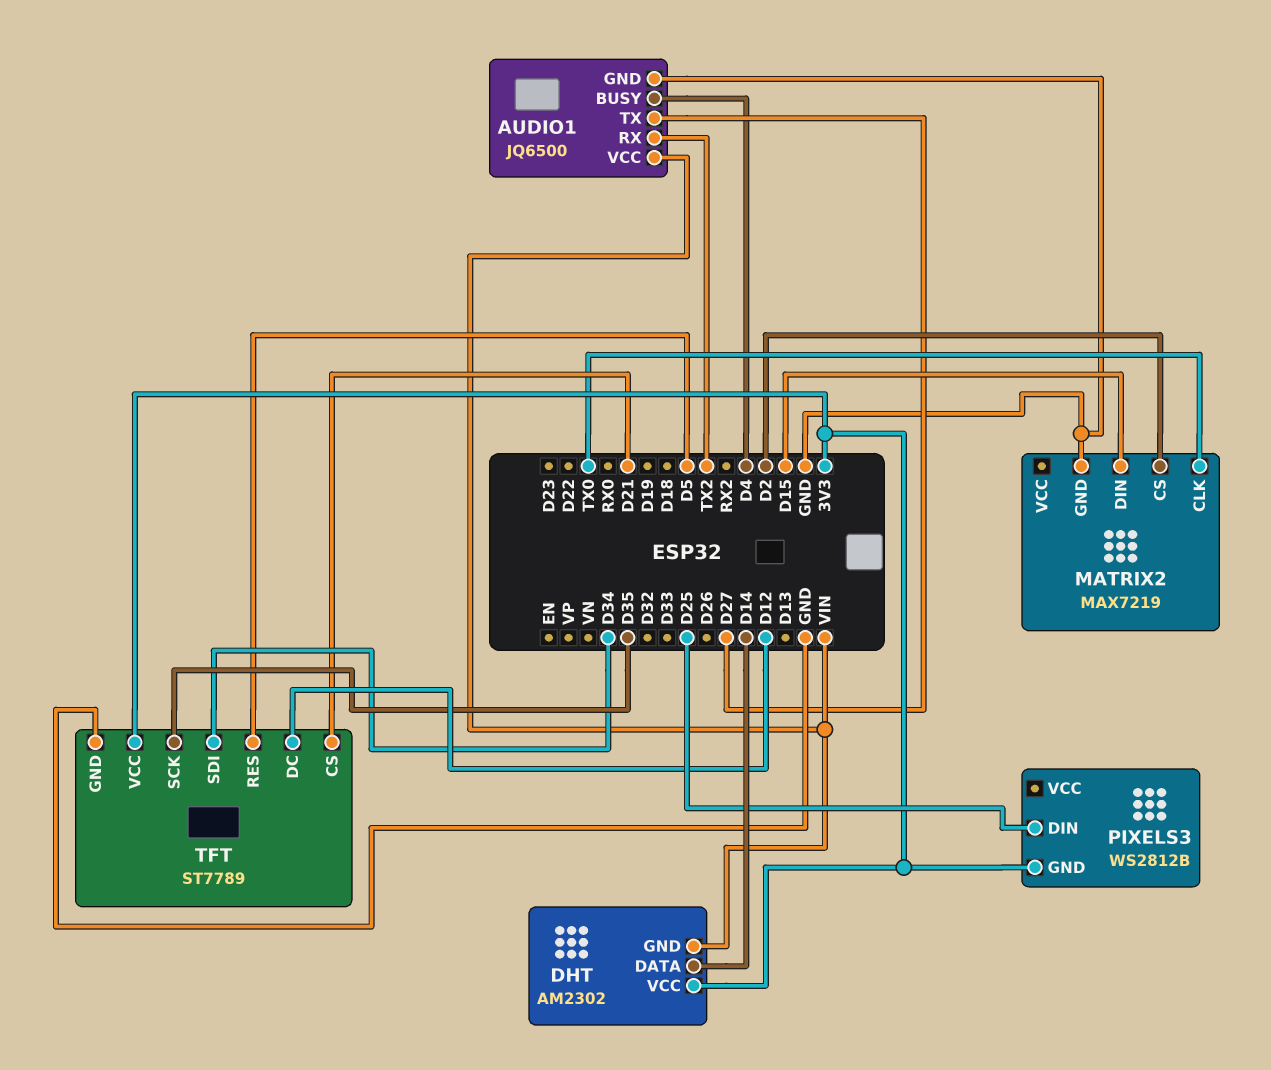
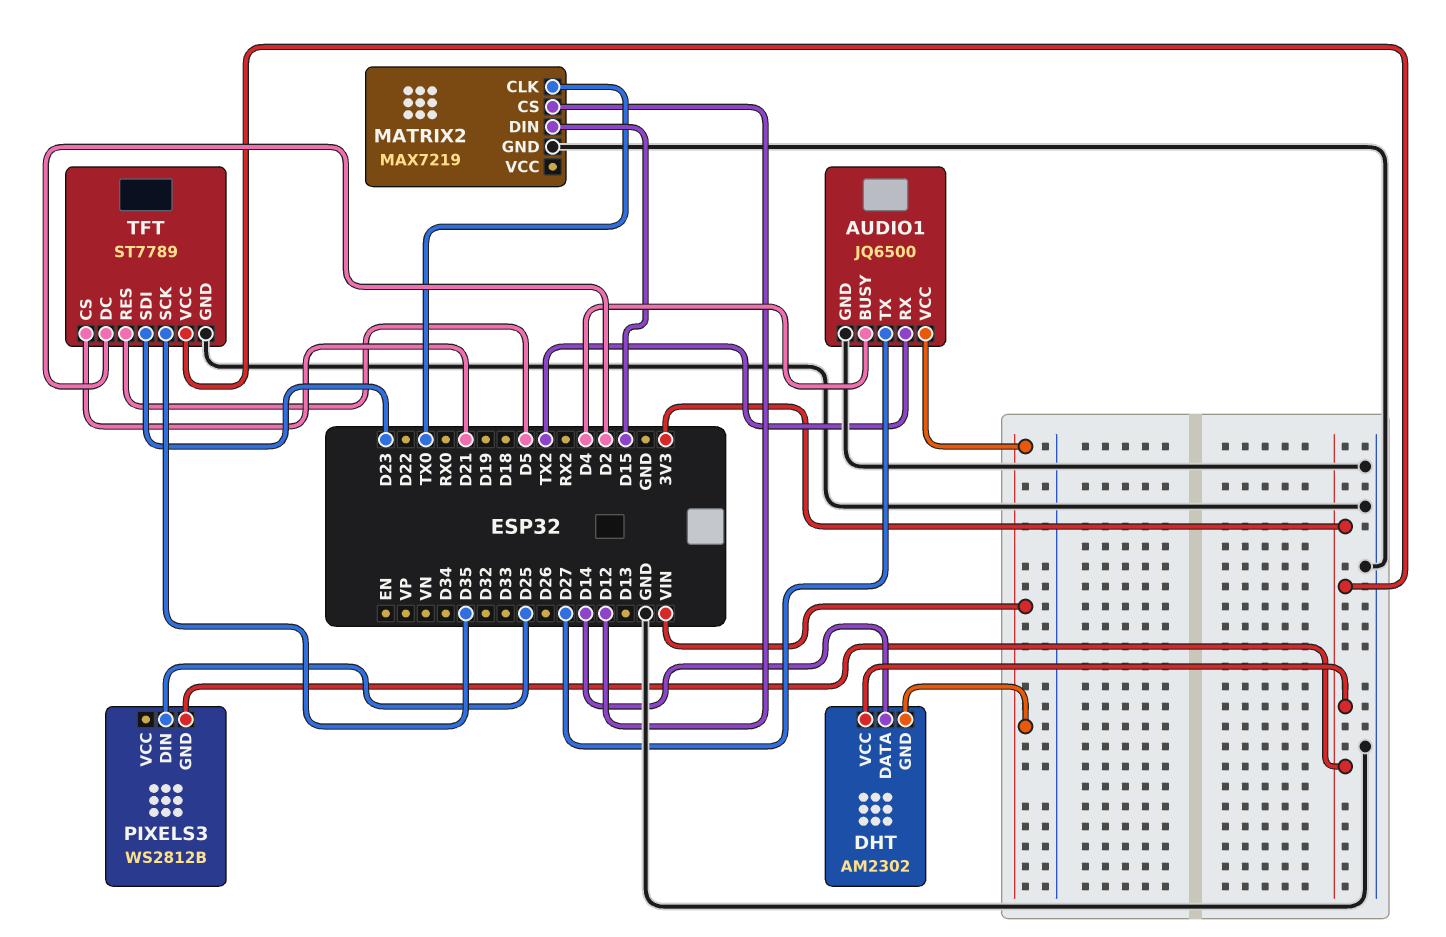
MATRIX2 pin CS: D2 -> D12
TFT pin DC: D12 -> D2
TFT pin SDI: D34 -> D23

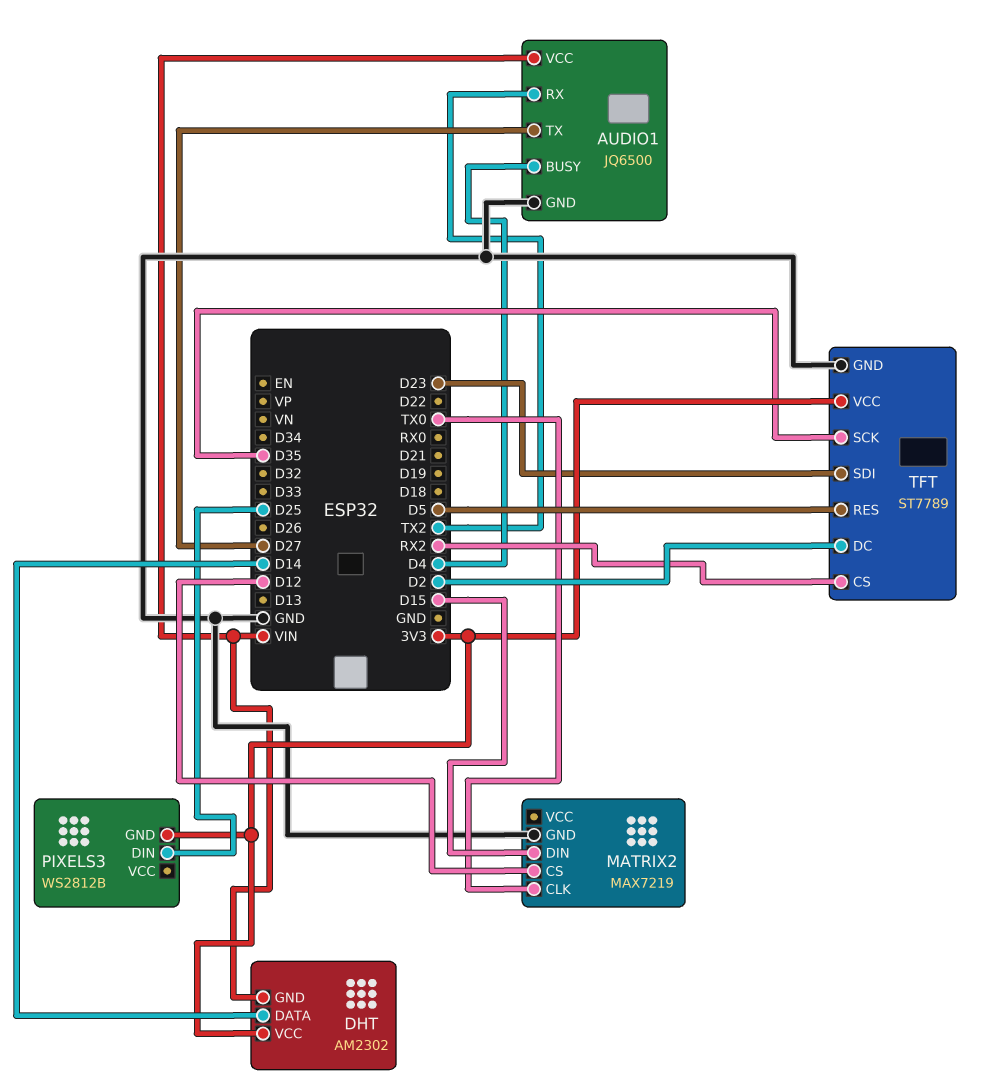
TFT pin CS: D21 -> RX2

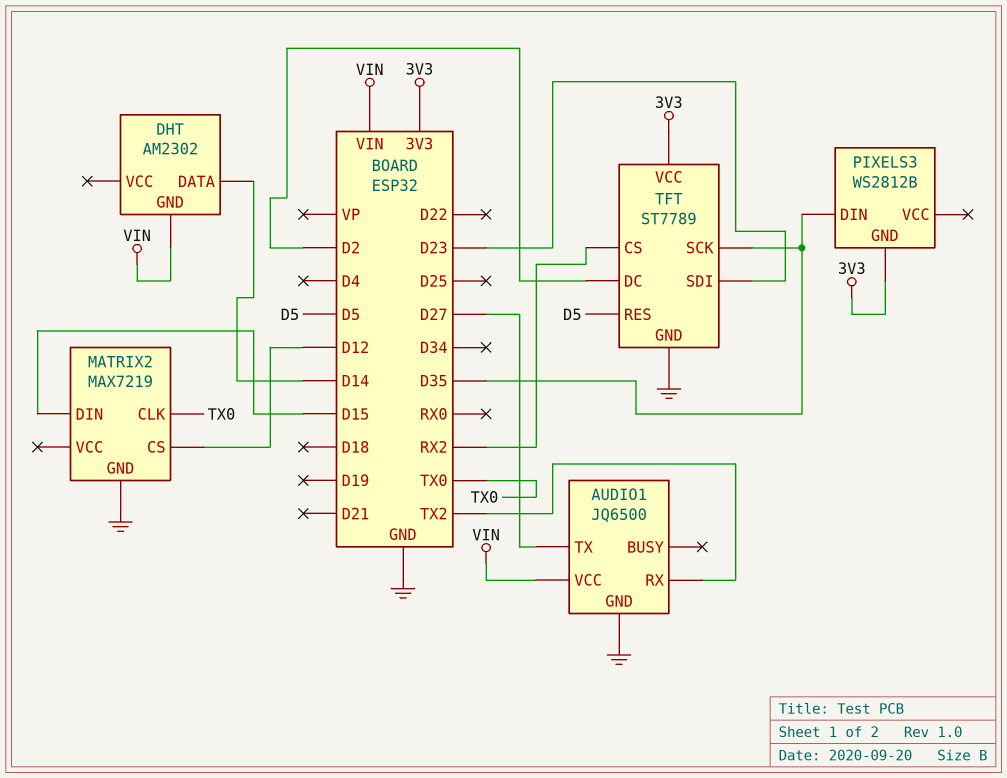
AUDIO1 pin BUSY: D4 -> none
DHT pin VCC: 3V3 -> none
PIXELS3 pin DIN: D25 -> D35

